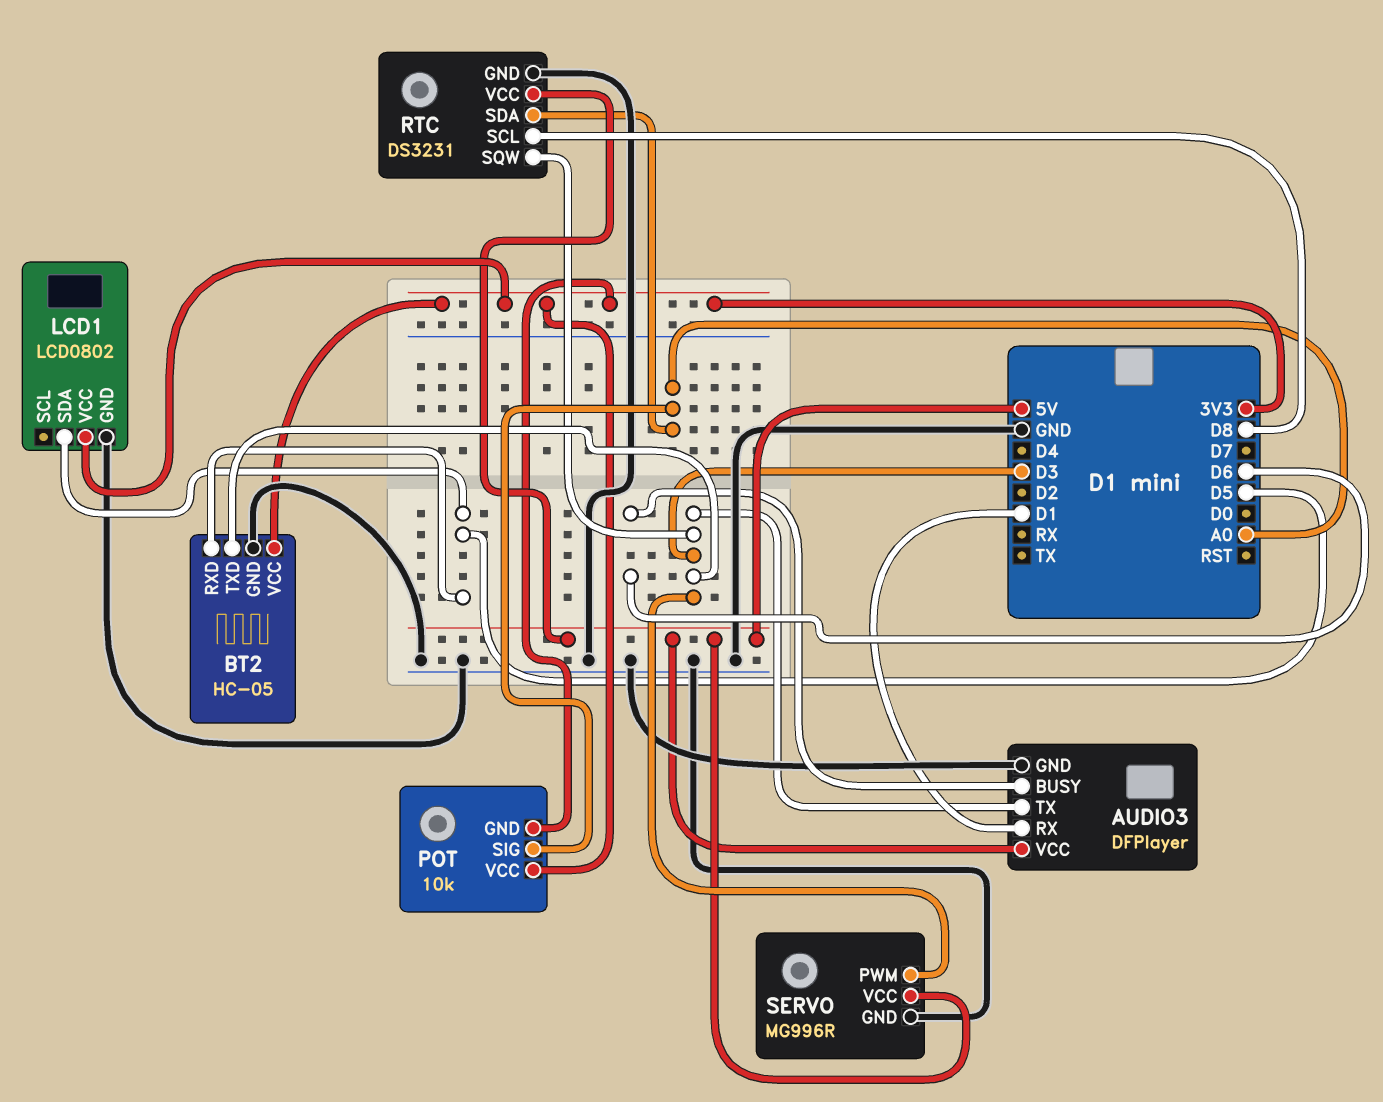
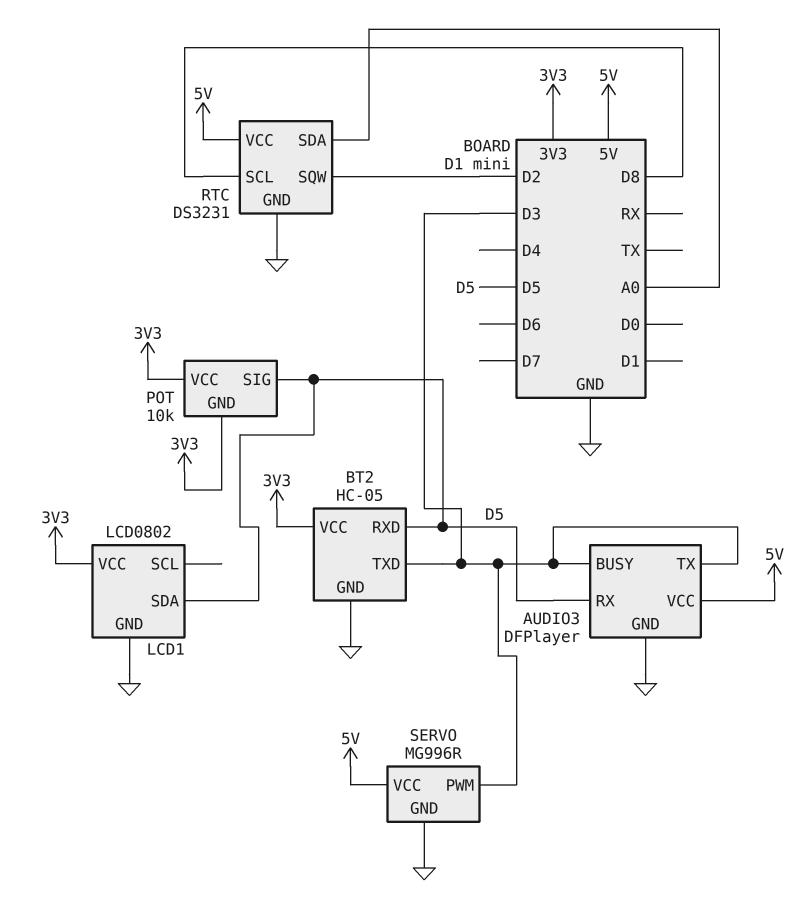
AUDIO3 pin BUSY: D6 -> D3
AUDIO3 pin RX: D1 -> D5
POT pin SIG: A0 -> D5
RTC pin SQW: D3 -> D2

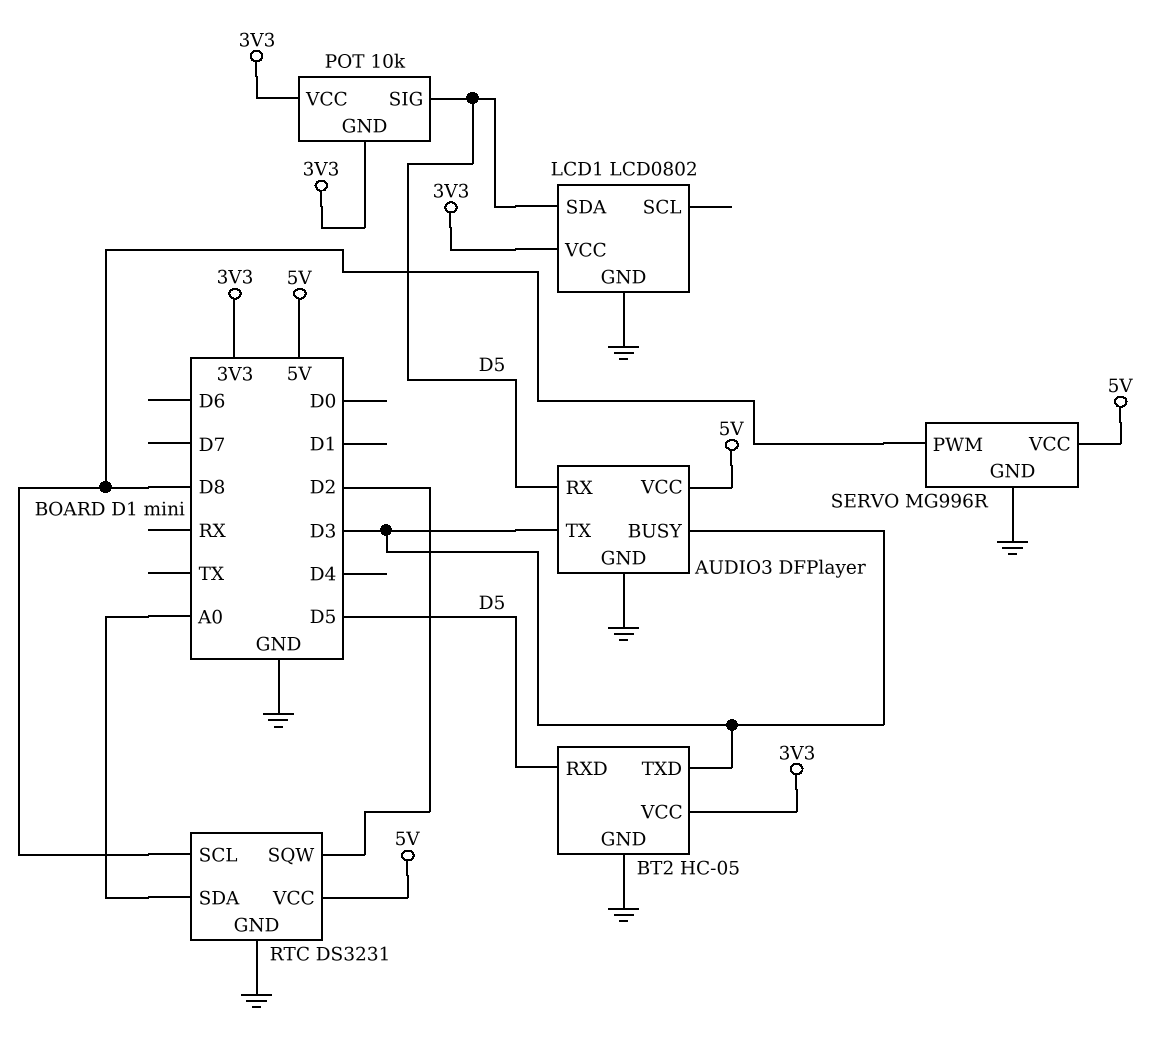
SERVO pin PWM: D3 -> D8

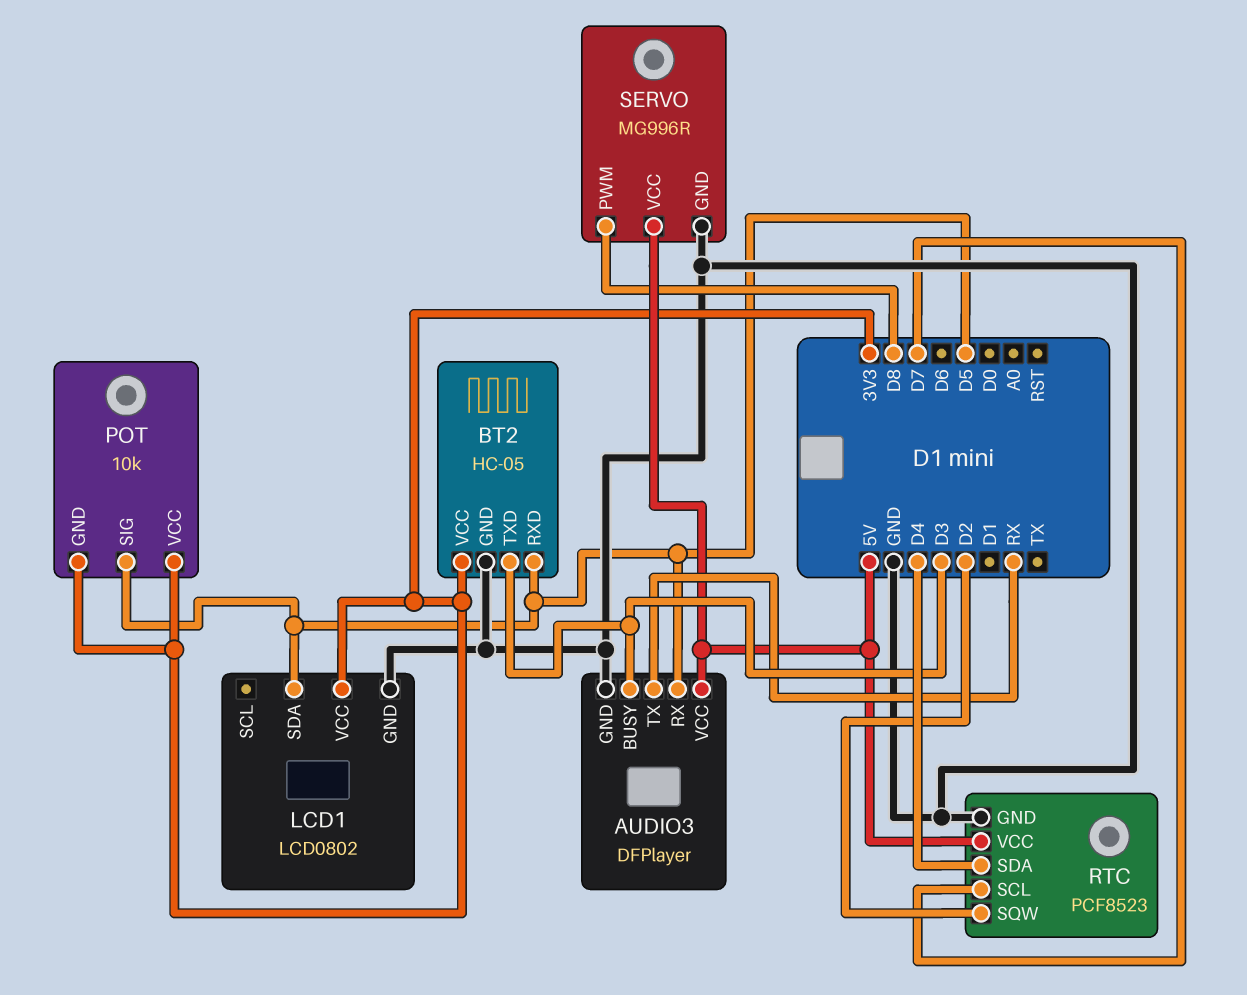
AUDIO3 pin TX: D3 -> RX
RTC: DS3231 -> PCF8523
RTC pin SCL: D8 -> D7
RTC pin SDA: A0 -> D4

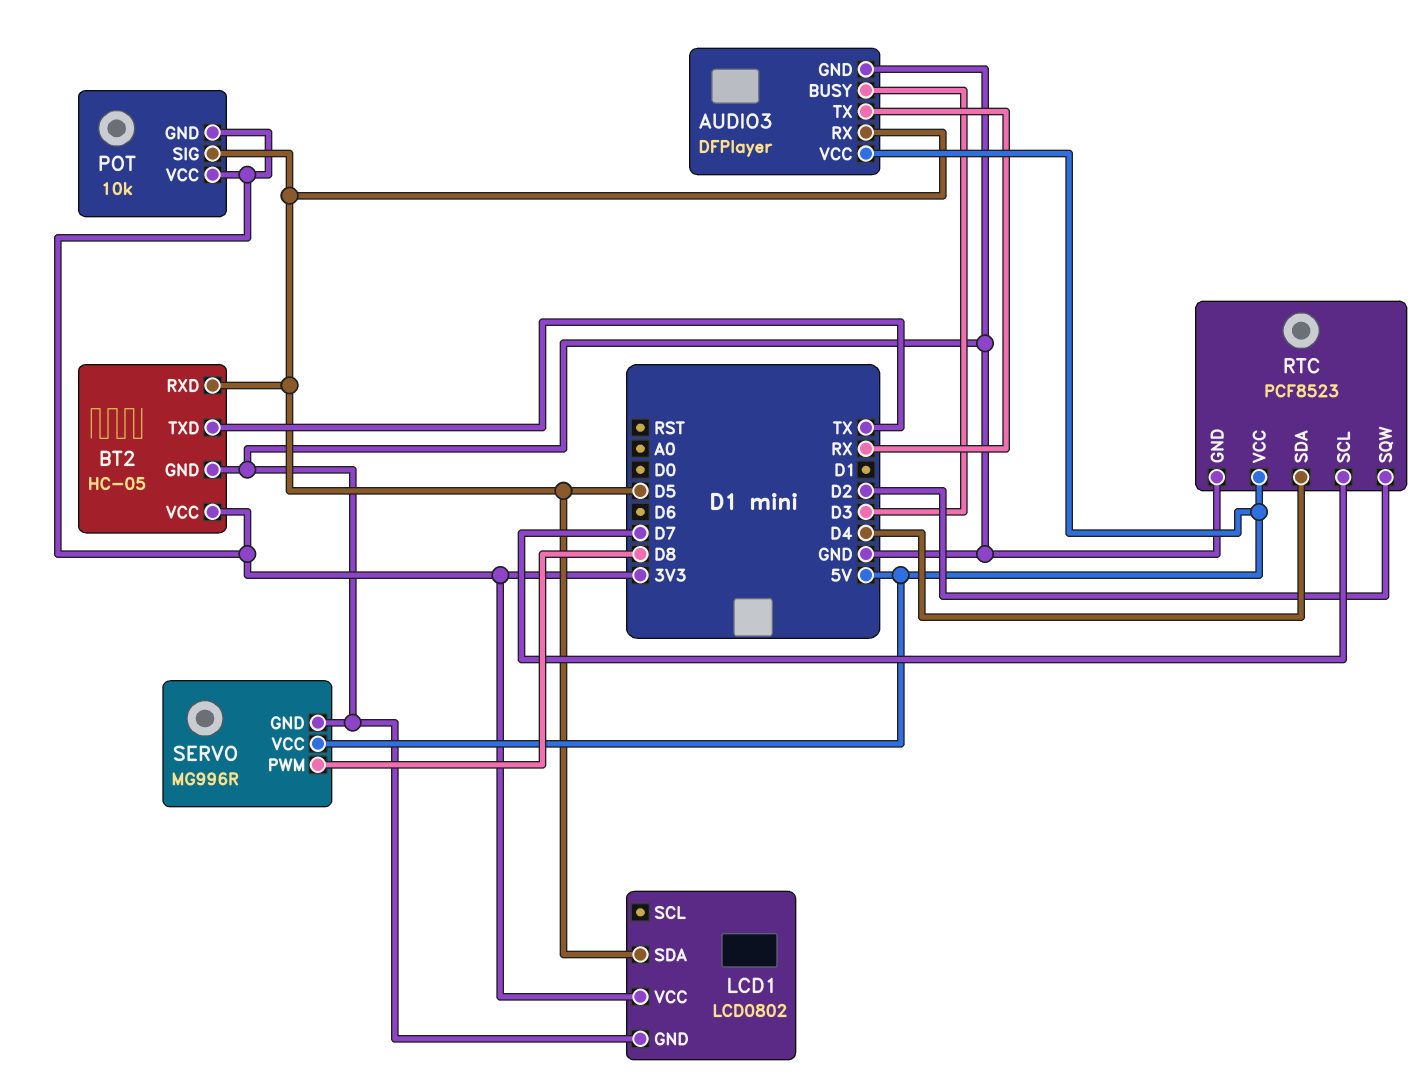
BT2 pin TXD: D3 -> TX

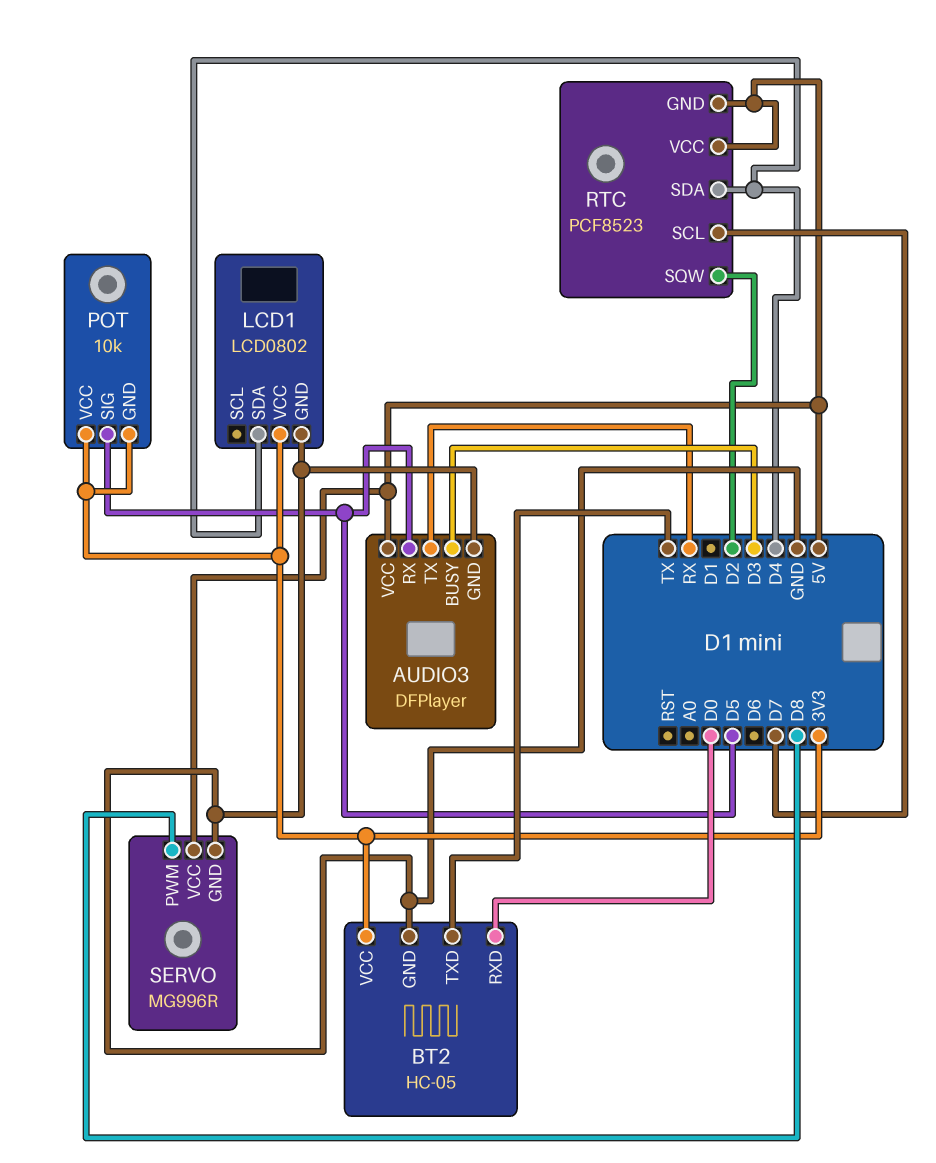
BT2 pin RXD: D5 -> D0
LCD1 pin SDA: D5 -> D4
RTC pin GND: GND -> 5V

